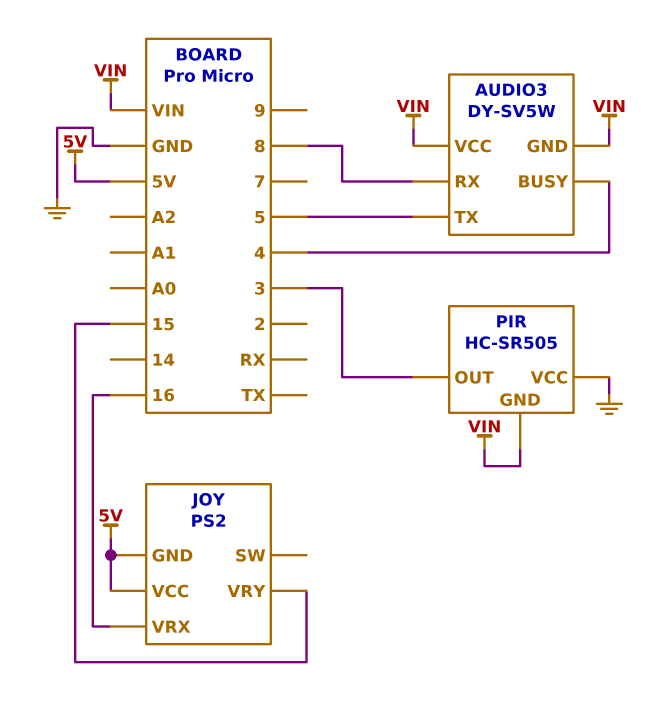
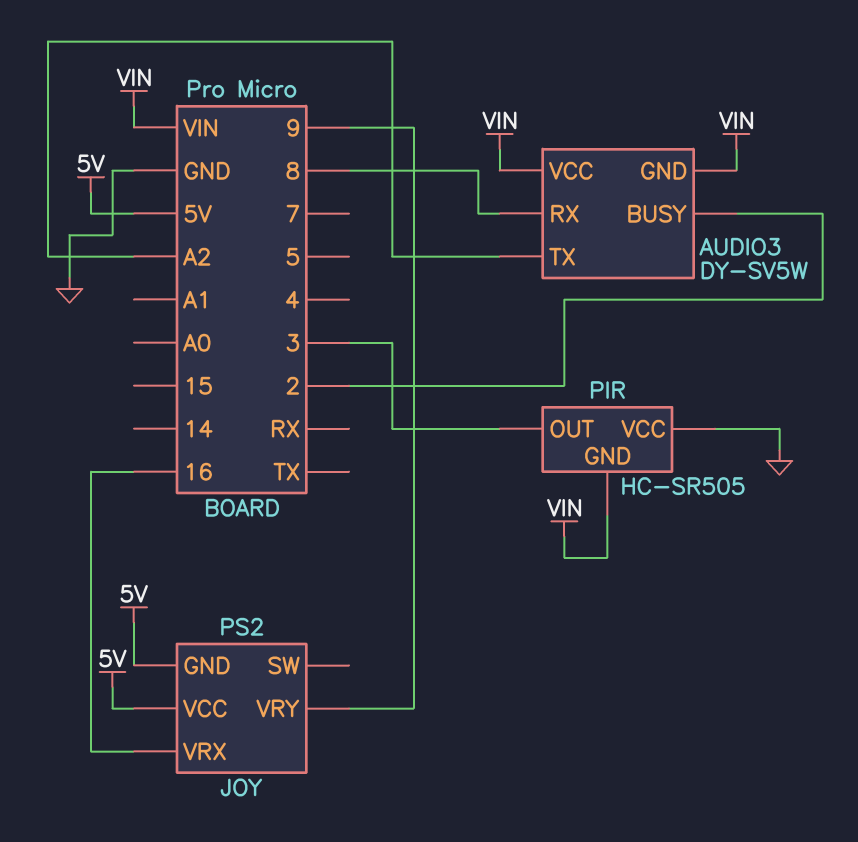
AUDIO3 pin BUSY: 4 -> 2
AUDIO3 pin TX: 5 -> A2
JOY pin VRY: 15 -> 9

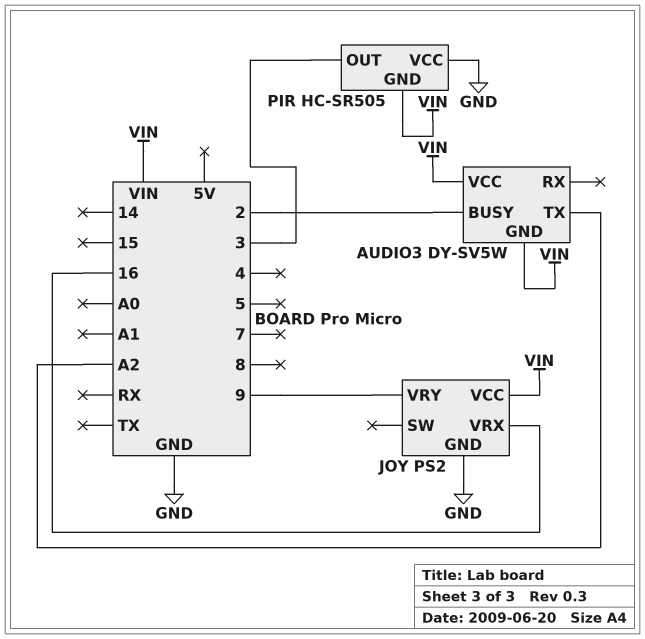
AUDIO3 pin RX: 8 -> none
JOY pin GND: 5V -> GND
JOY pin VCC: 5V -> VIN

